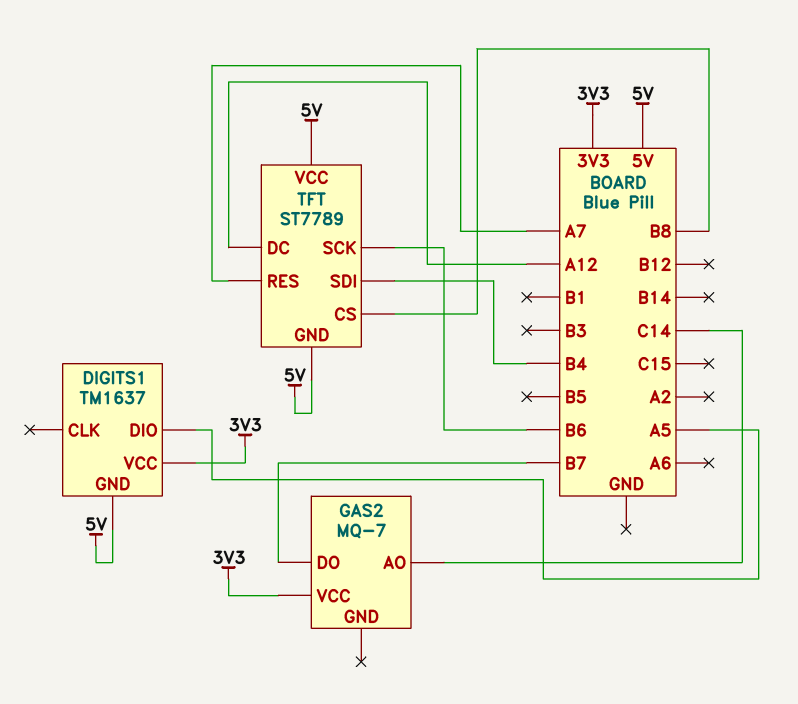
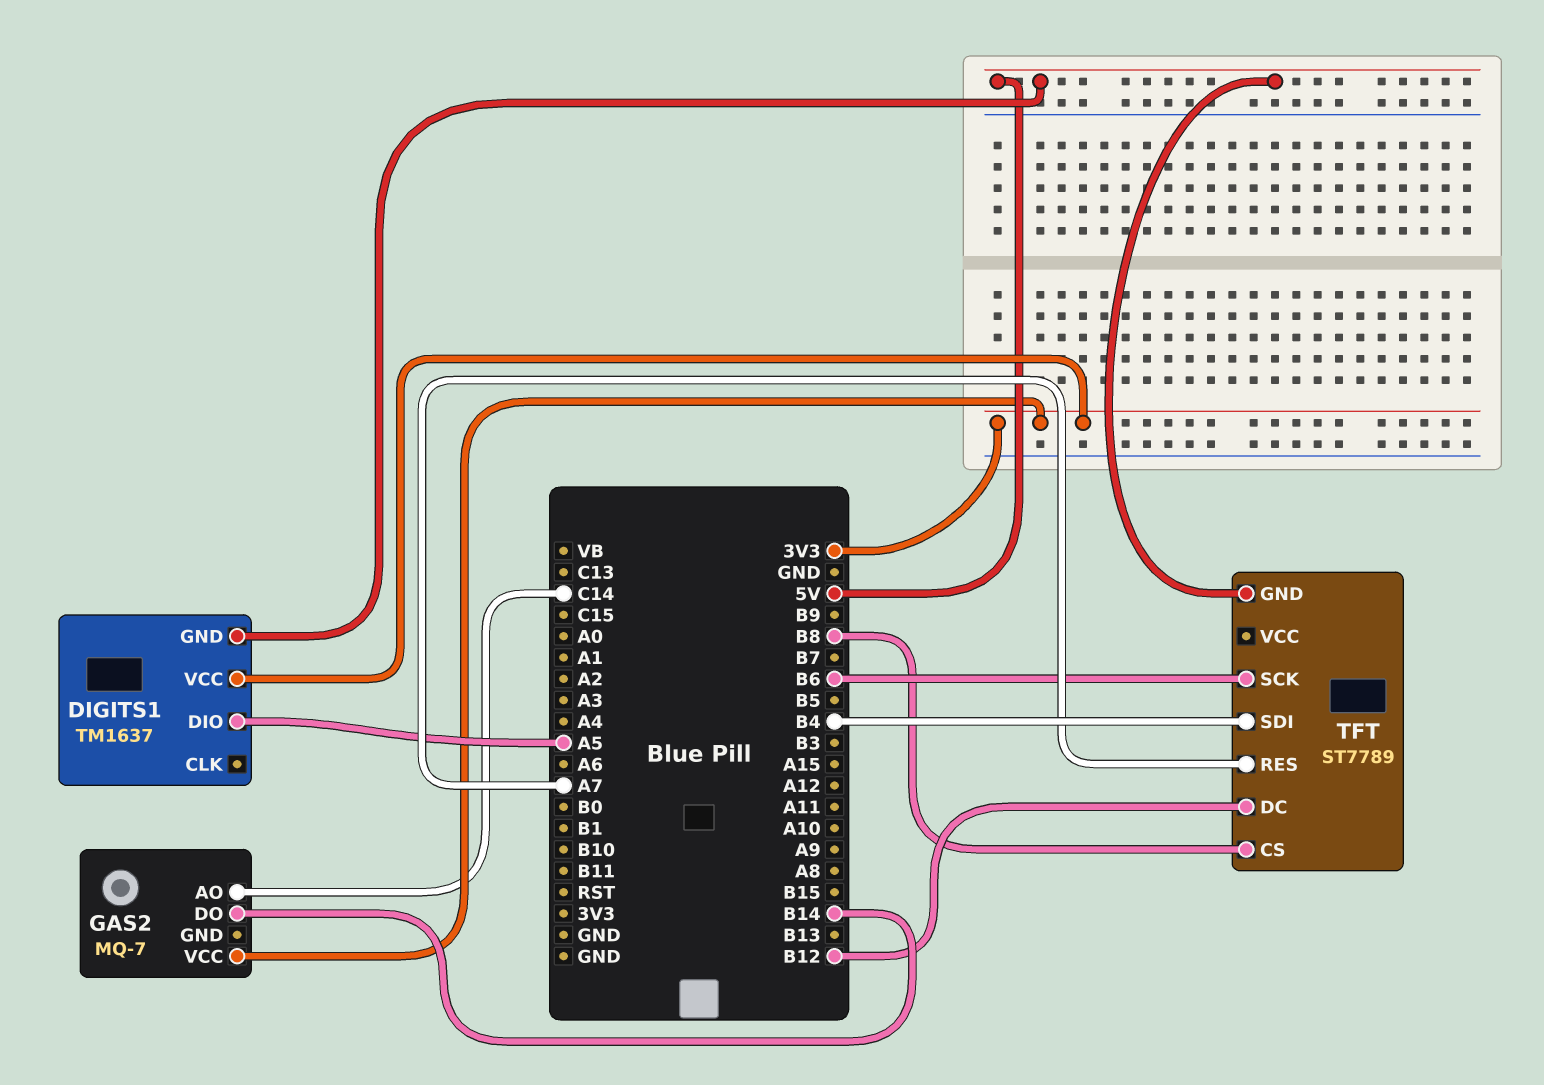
GAS2 pin DO: B7 -> B14
TFT pin DC: A12 -> B12
TFT pin VCC: 5V -> none

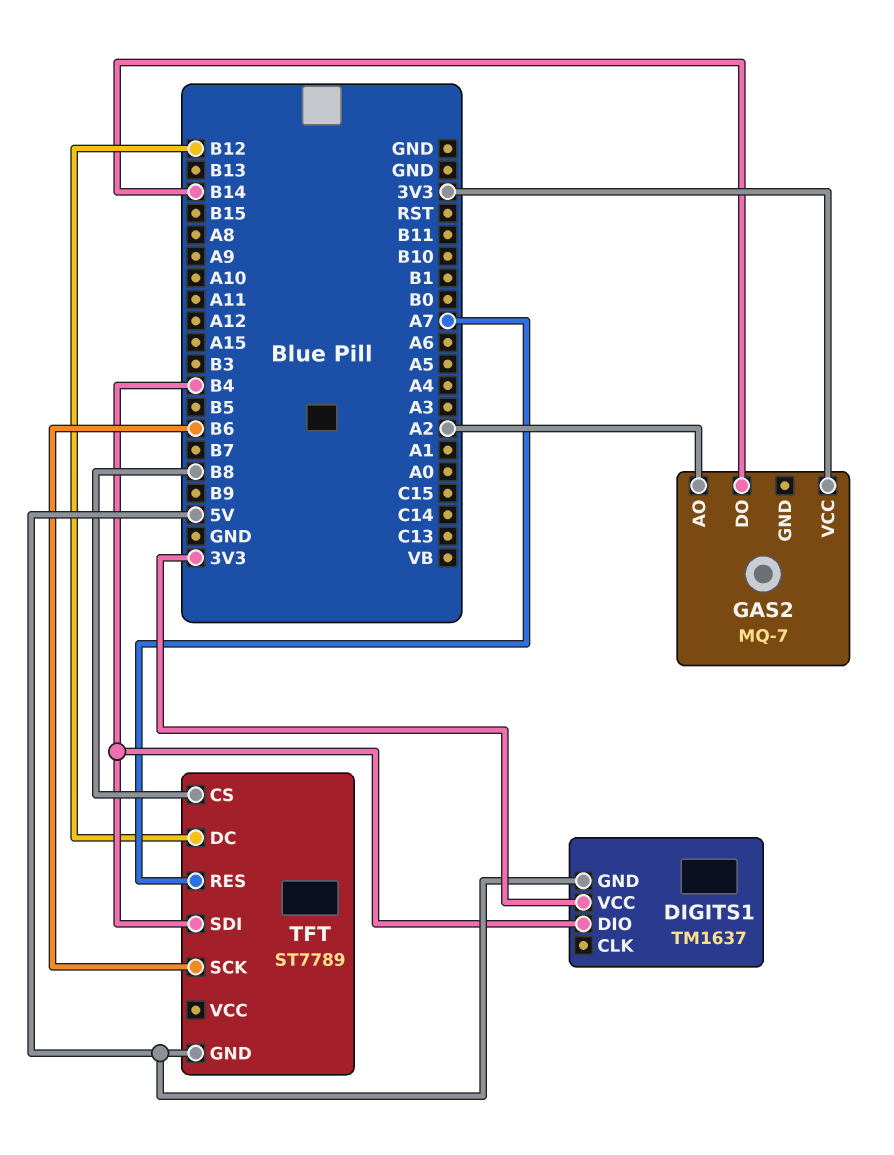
DIGITS1 pin DIO: A5 -> B4
GAS2 pin AO: C14 -> A2

